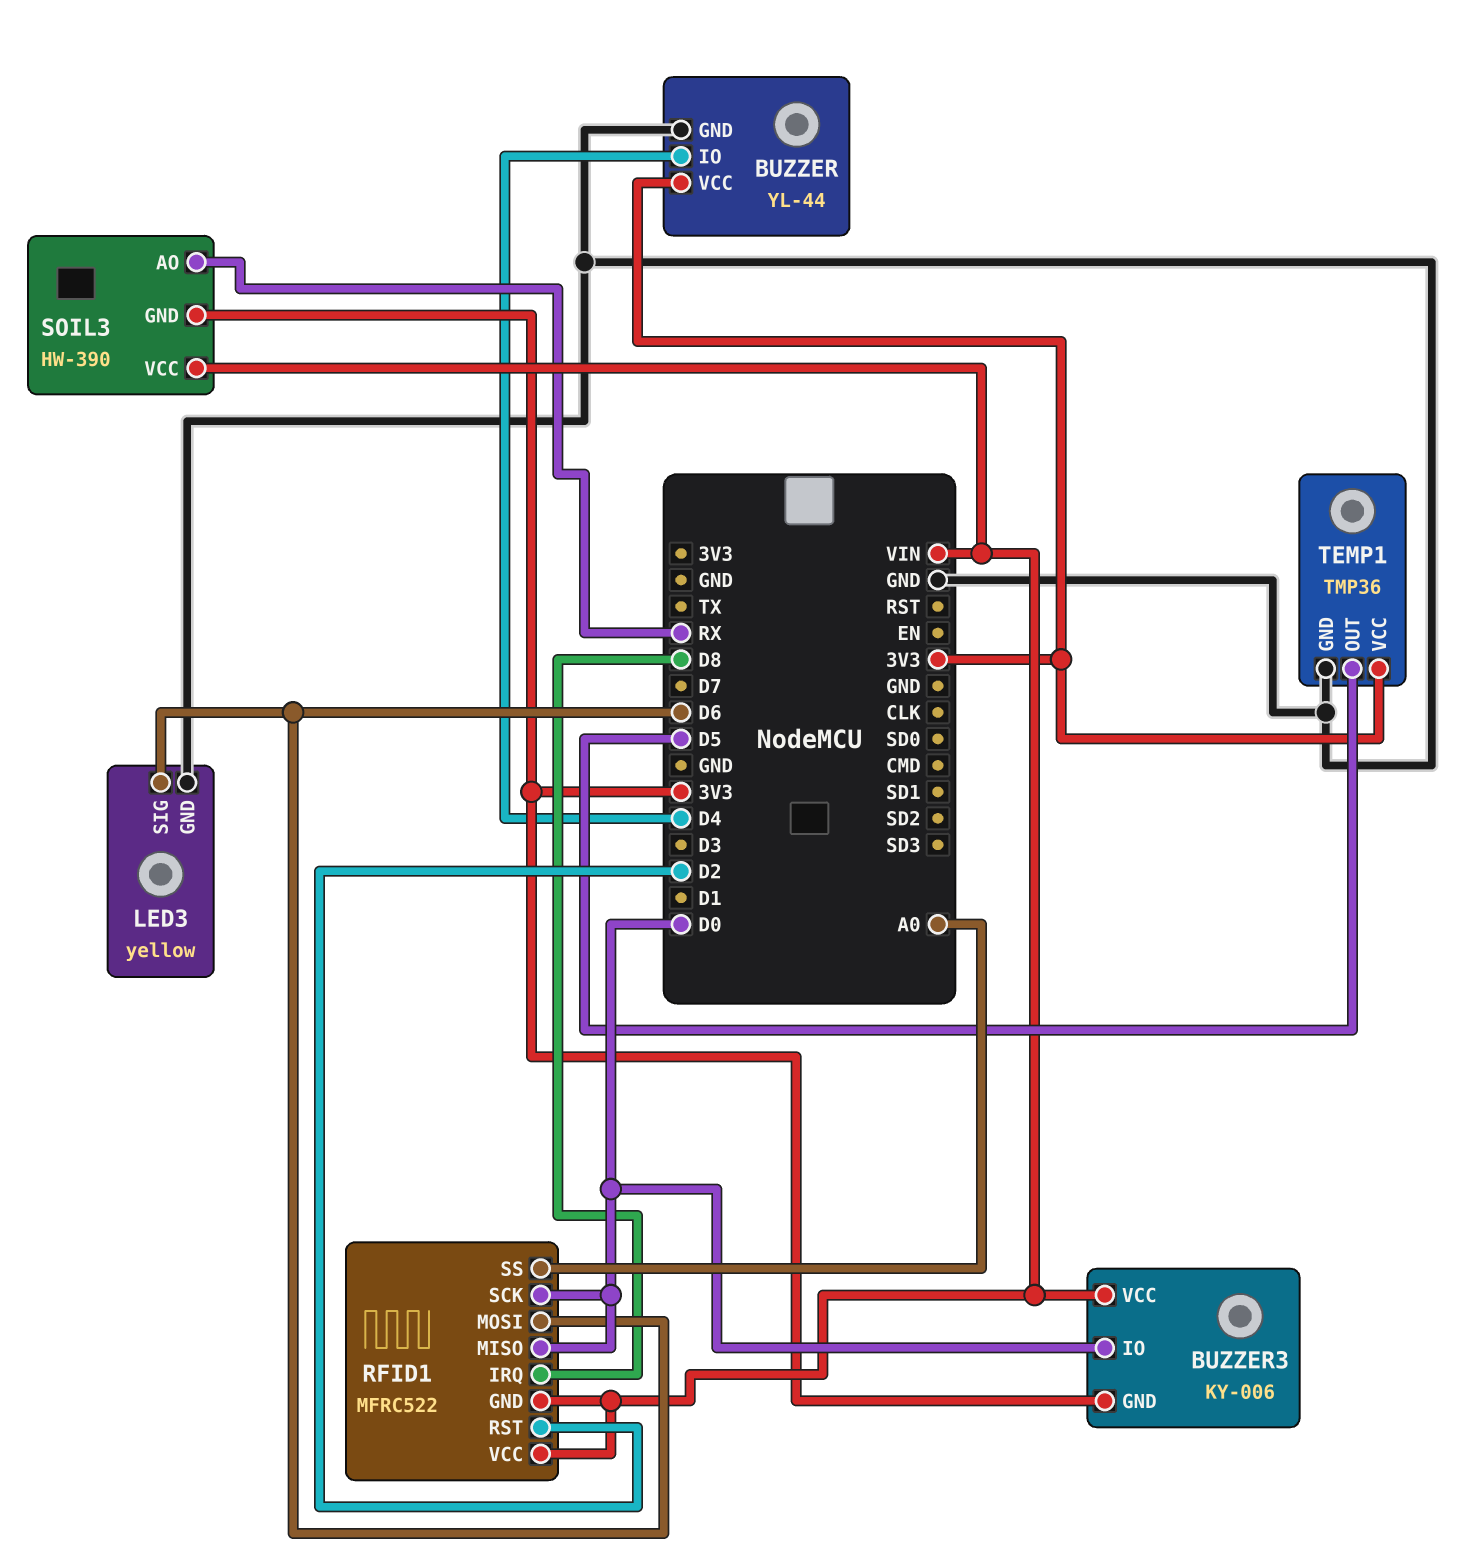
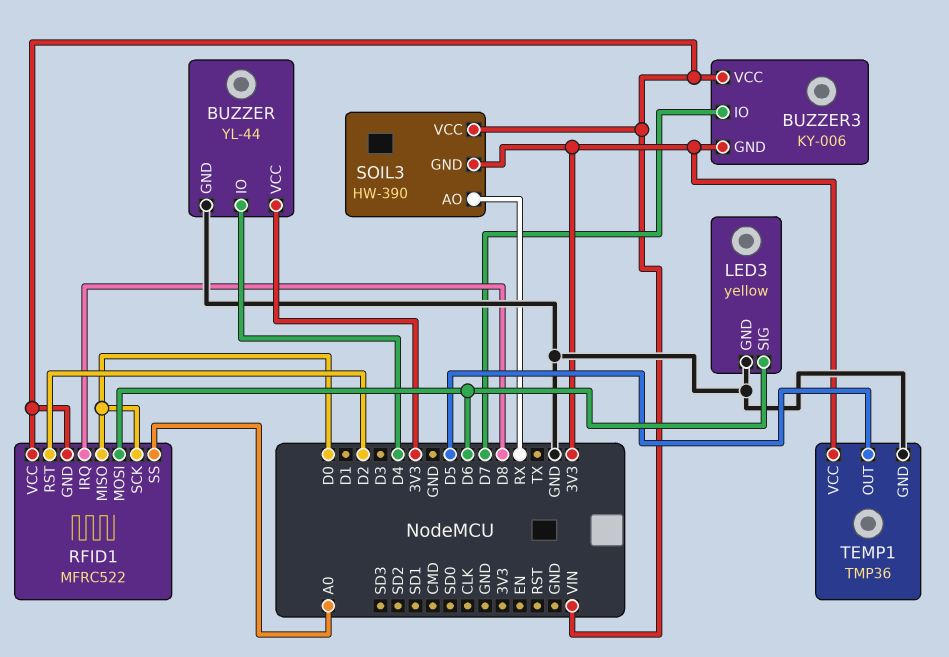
BUZZER3 pin IO: D0 -> D7

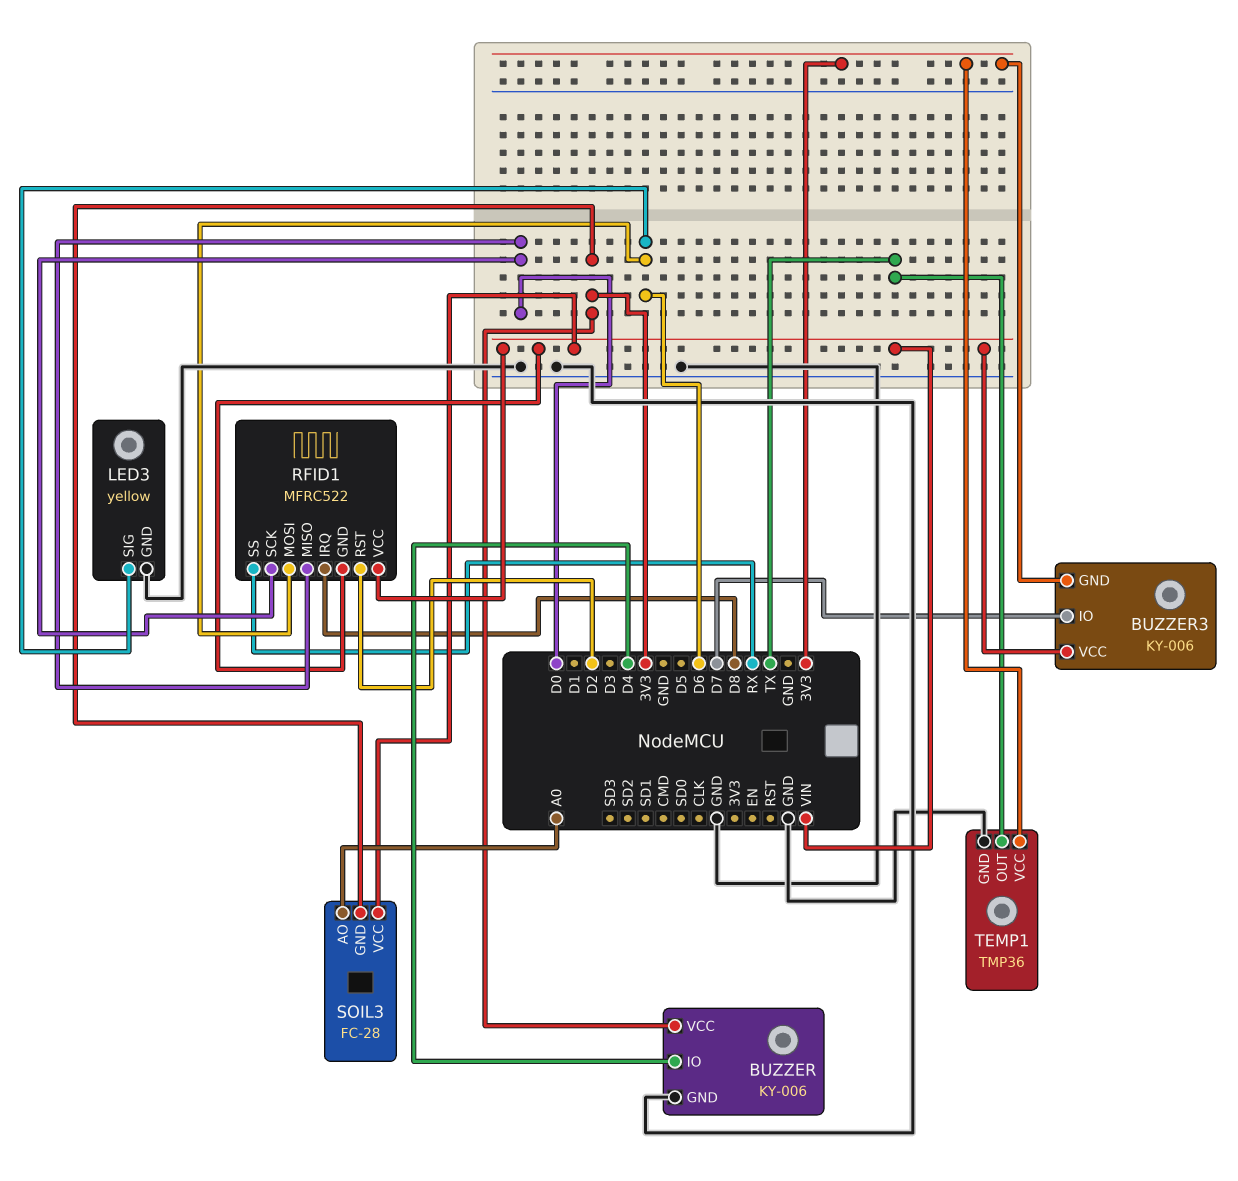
BUZZER: YL-44 -> KY-006
RFID1 pin SS: A0 -> RX
SOIL3: HW-390 -> FC-28
SOIL3 pin AO: RX -> A0
TEMP1 pin OUT: D5 -> TX

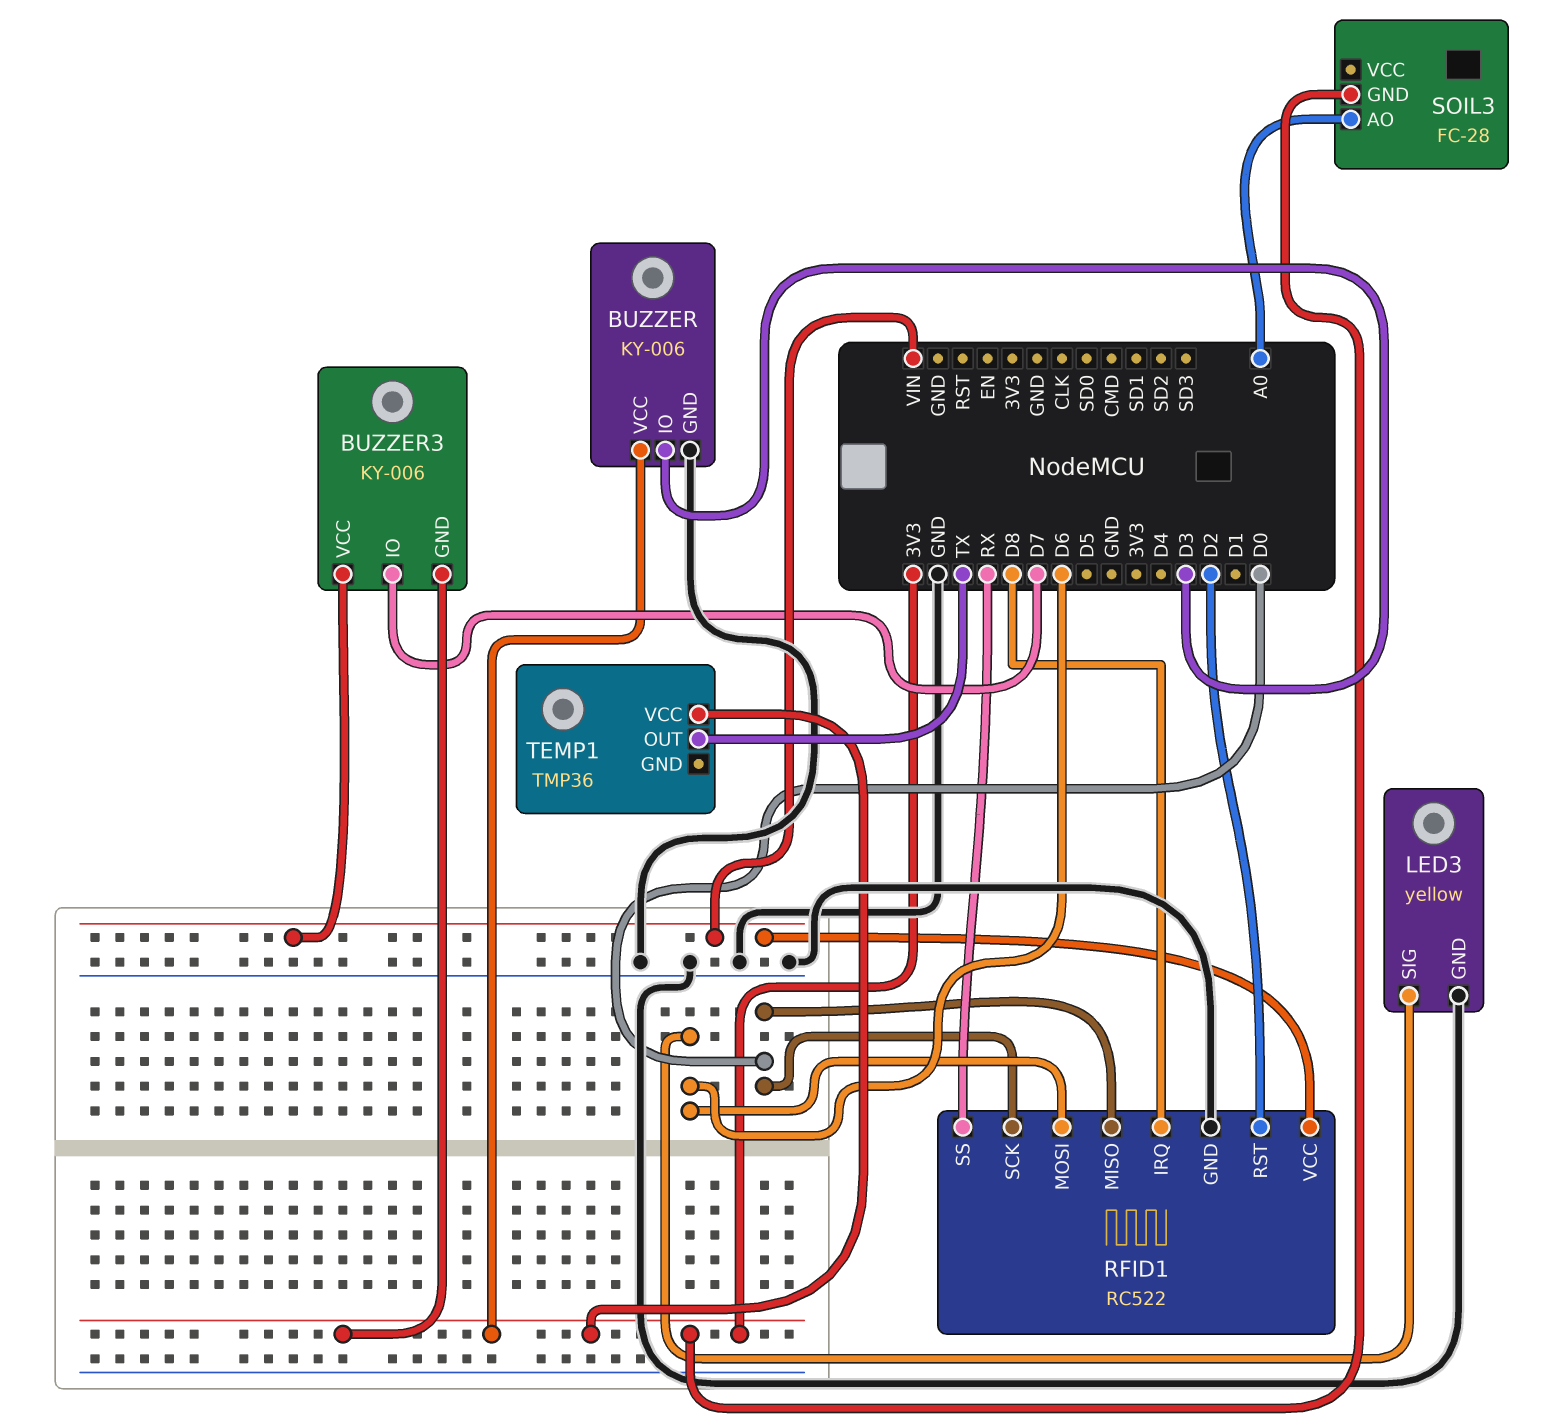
BUZZER pin IO: D4 -> D3
RFID1: MFRC522 -> RC522
RFID1 pin GND: VIN -> GND
SOIL3 pin VCC: VIN -> none
TEMP1 pin GND: GND -> none

